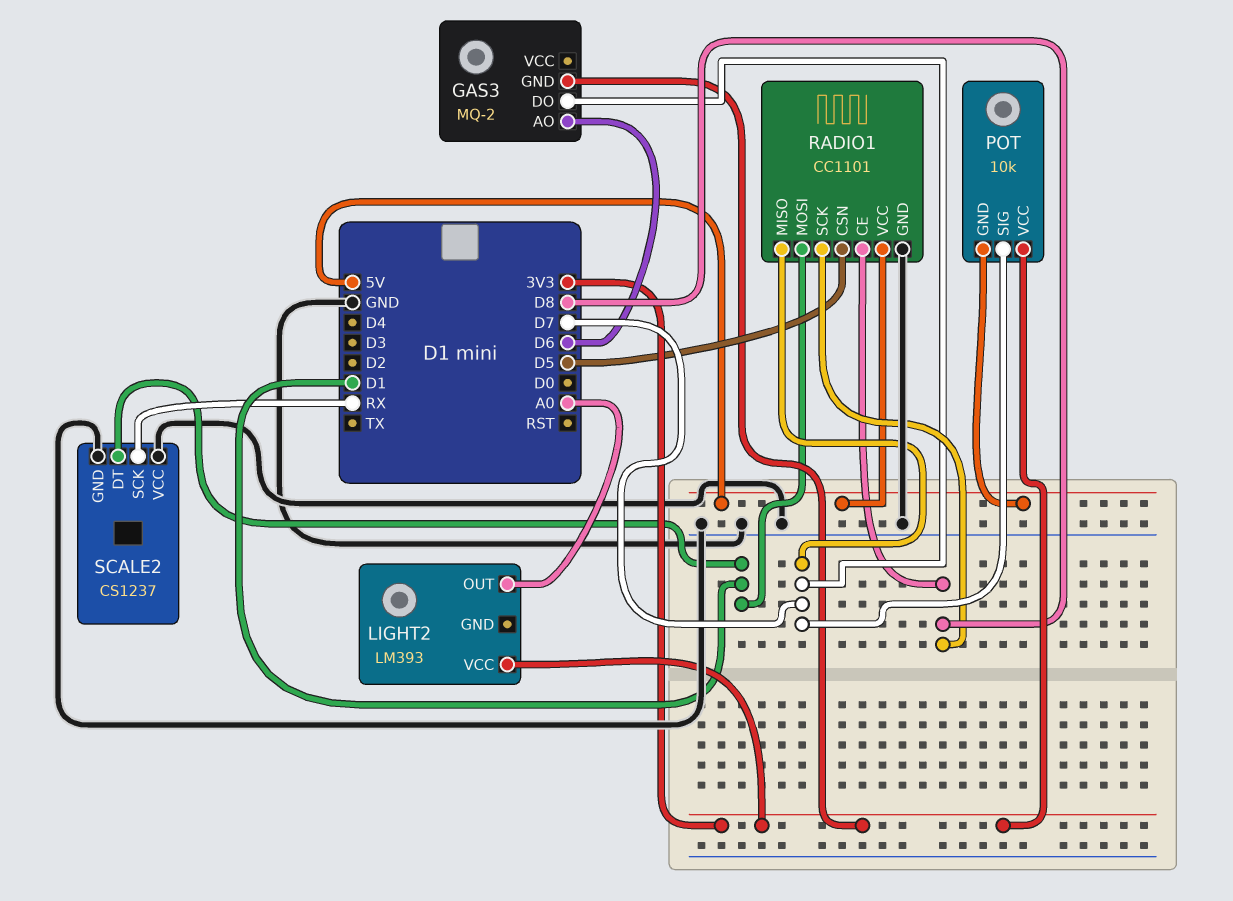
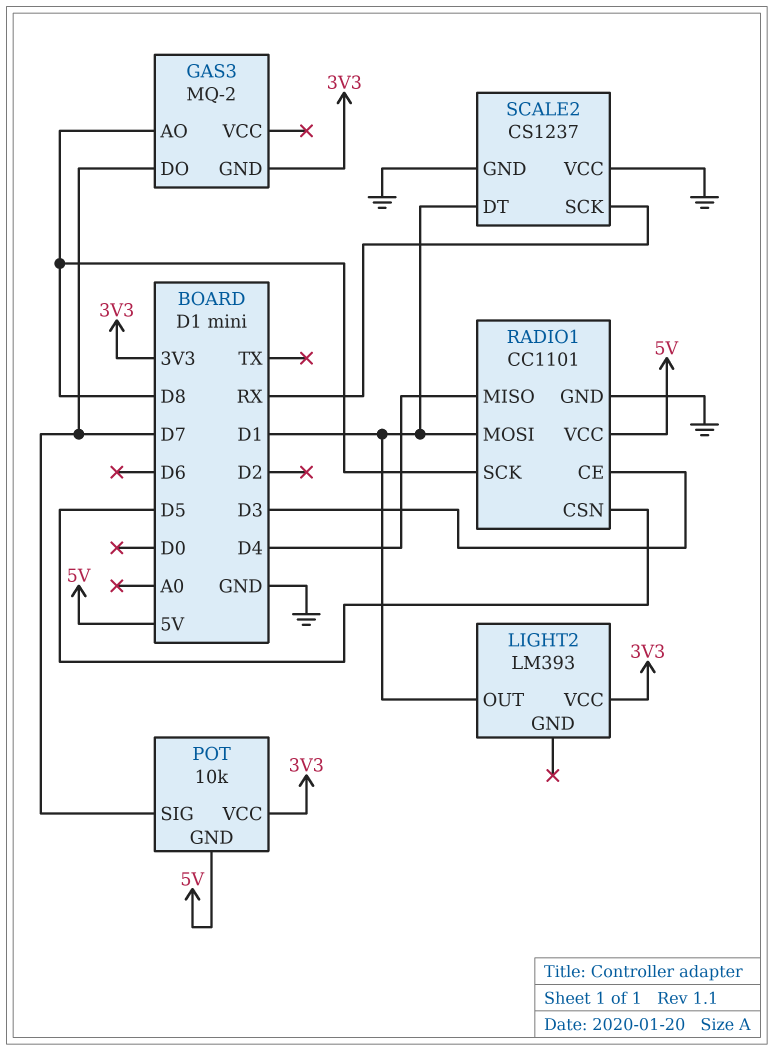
GAS3 pin AO: D6 -> D8
LIGHT2 pin OUT: A0 -> D1
RADIO1 pin CE: D8 -> D3
RADIO1 pin MISO: D7 -> D4

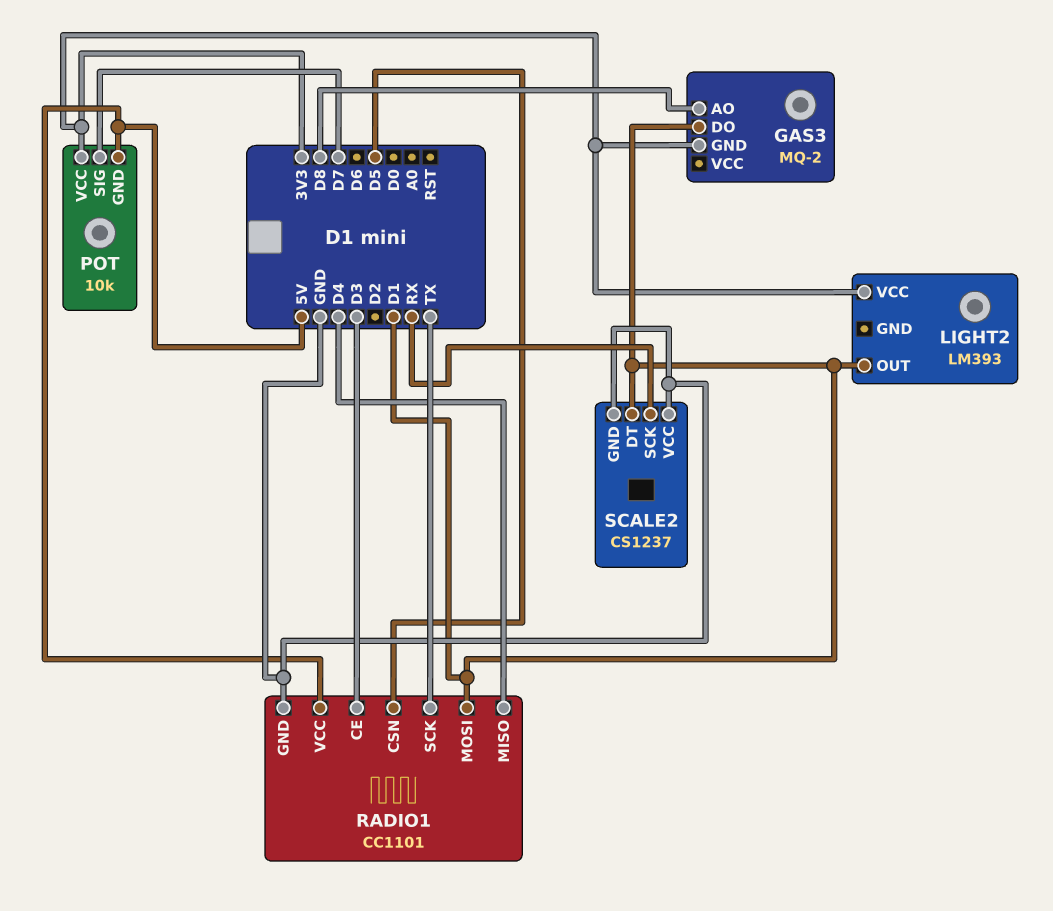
GAS3 pin DO: D7 -> D1
RADIO1 pin SCK: D8 -> TX

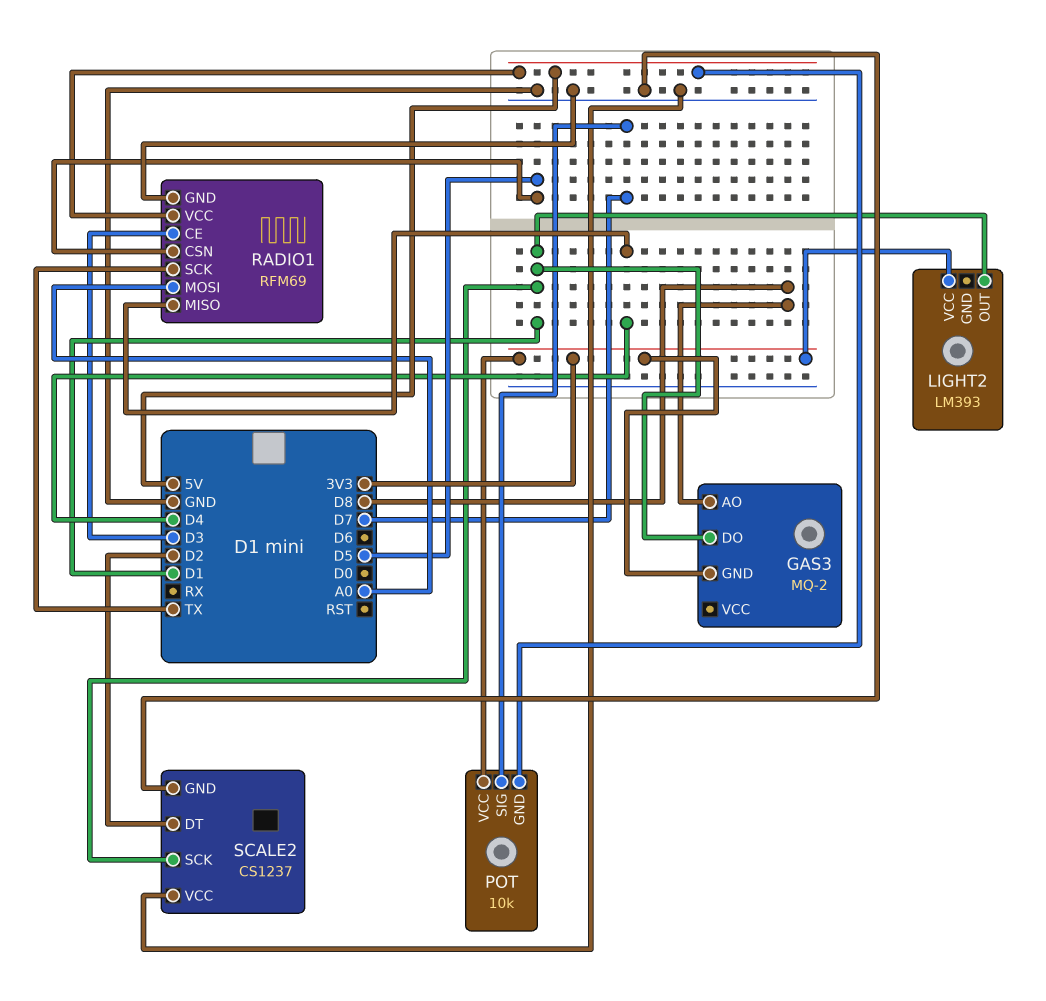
RADIO1: CC1101 -> RFM69
RADIO1 pin MOSI: D1 -> A0
SCALE2 pin DT: D1 -> D2
SCALE2 pin SCK: RX -> D1

